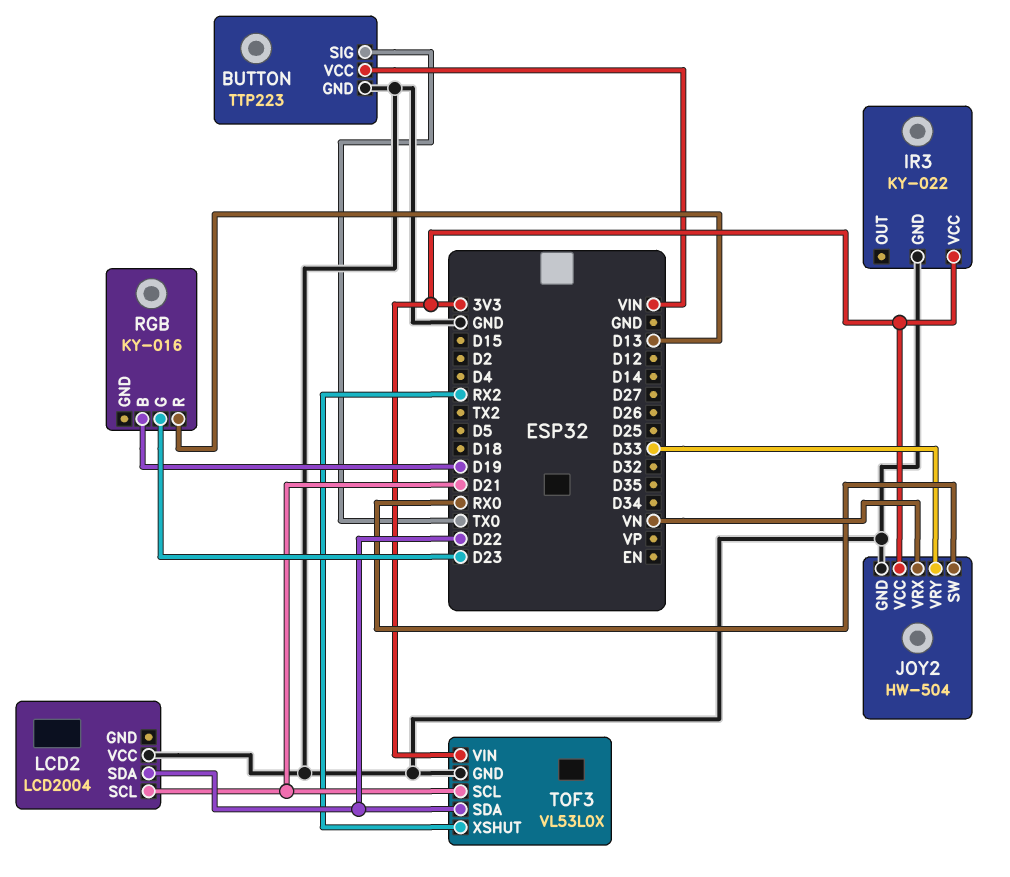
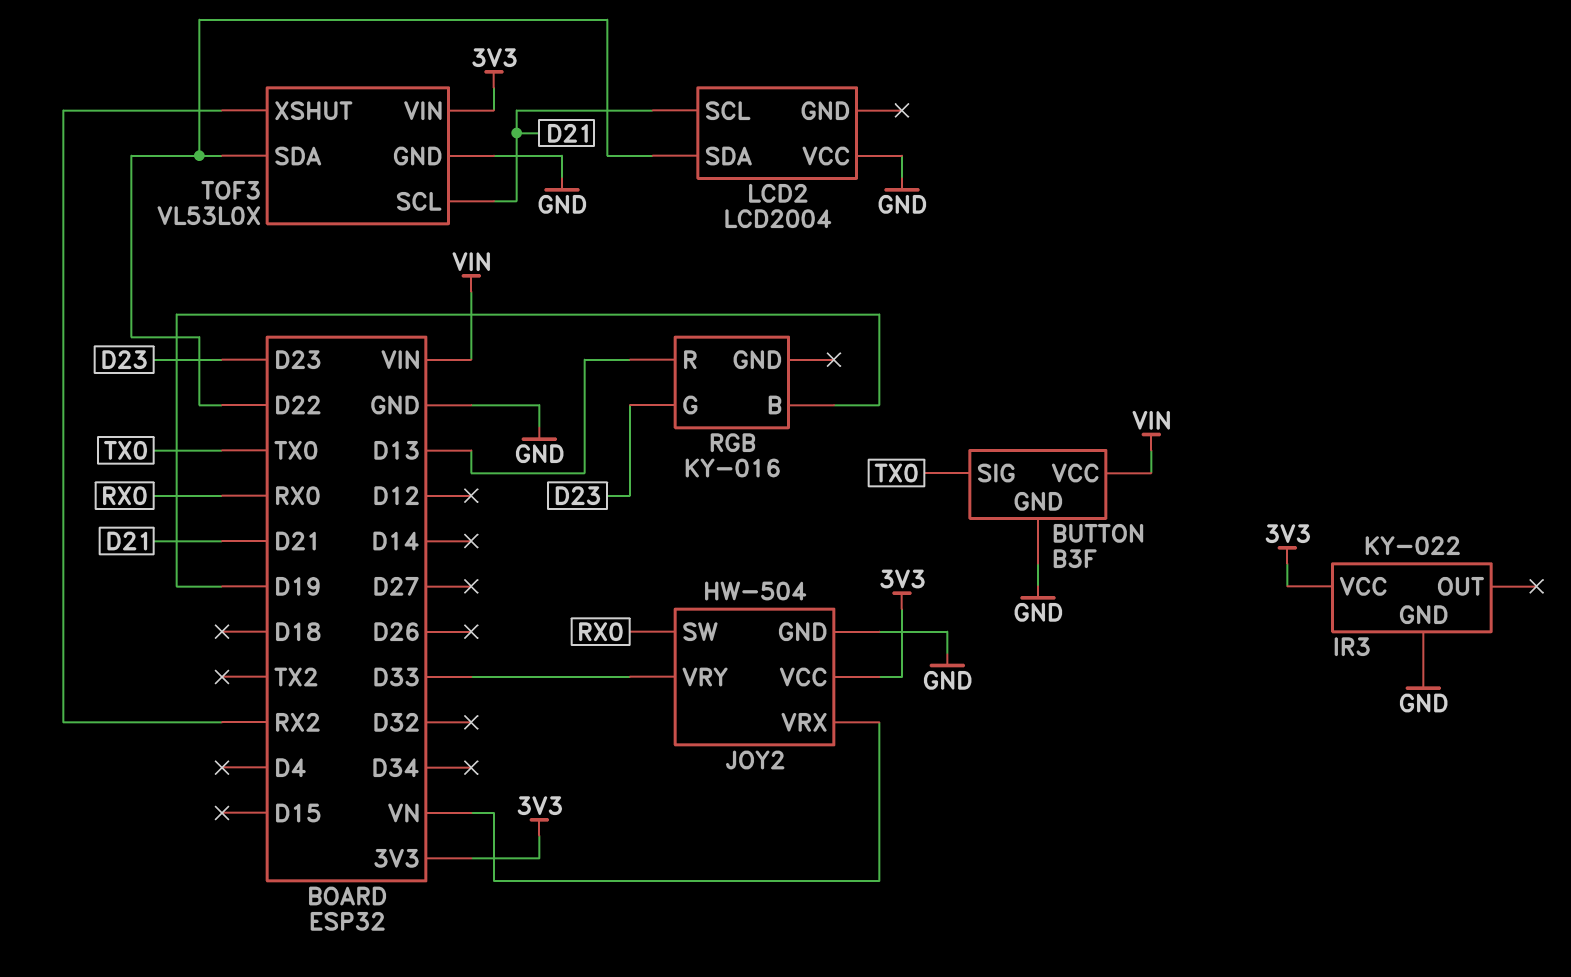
BUTTON: TTP223 -> B3F

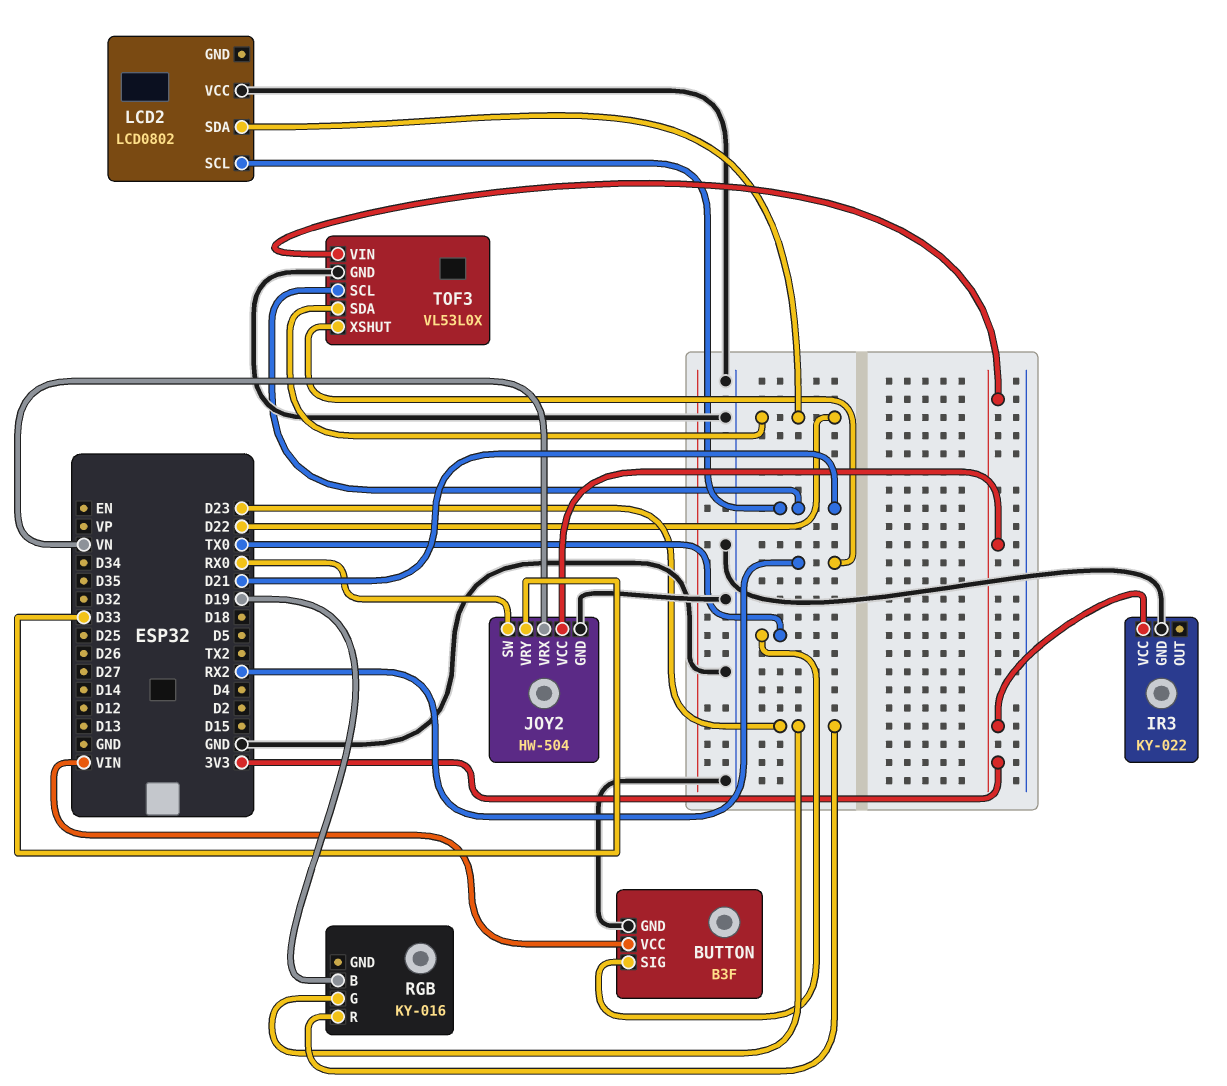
LCD2: LCD2004 -> LCD0802
RGB pin R: D13 -> D23

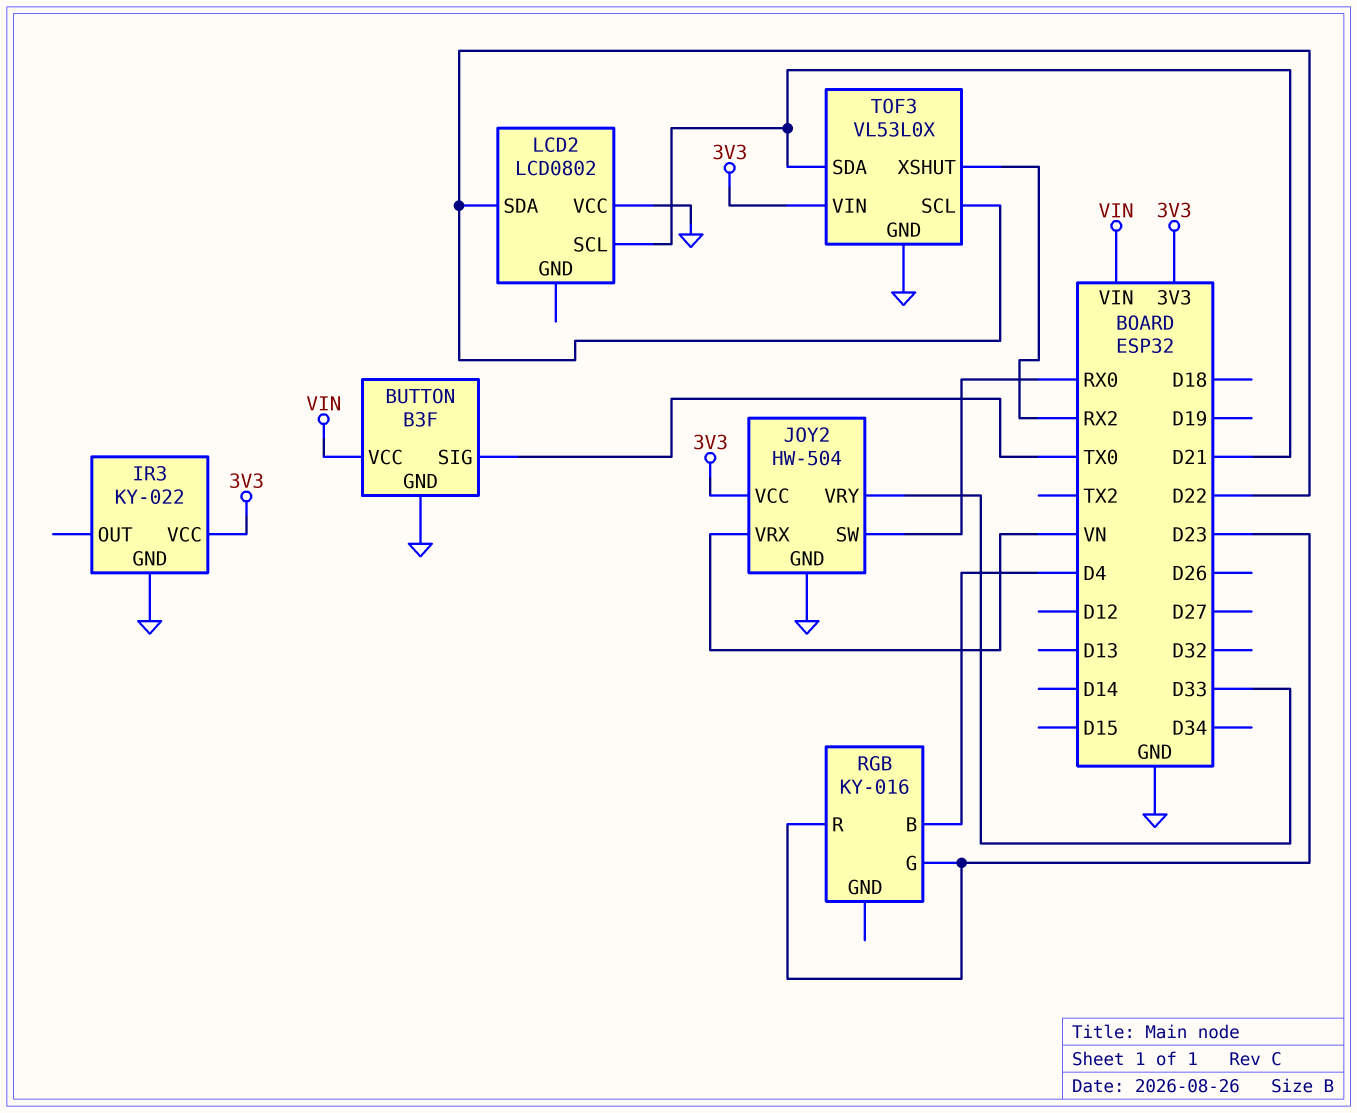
RGB pin B: D19 -> D4
TOF3 pin SCL: D21 -> D22
TOF3 pin SDA: D22 -> D21

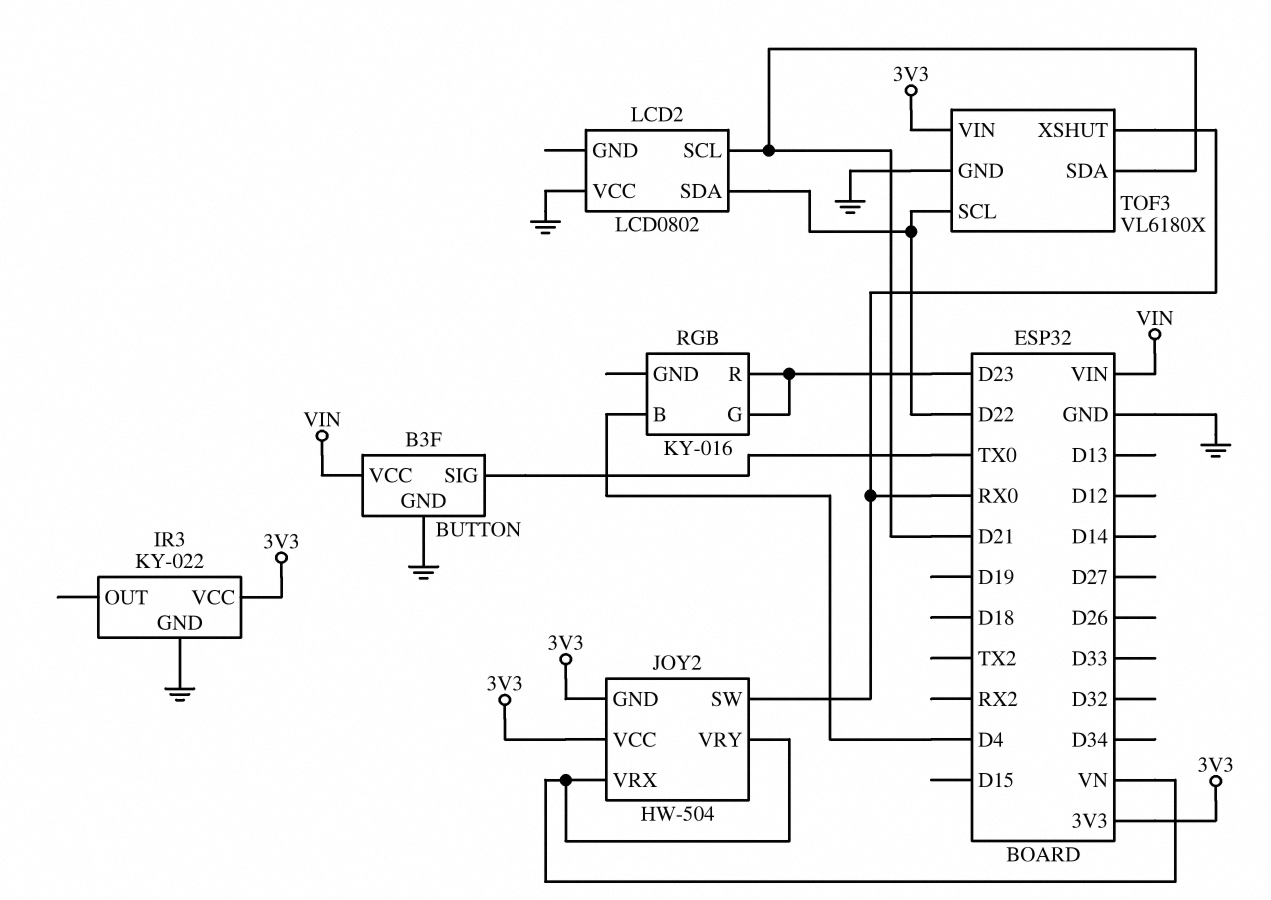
JOY2 pin GND: GND -> 3V3
JOY2 pin VRY: D33 -> VN
TOF3: VL53L0X -> VL6180X
TOF3 pin XSHUT: RX2 -> RX0

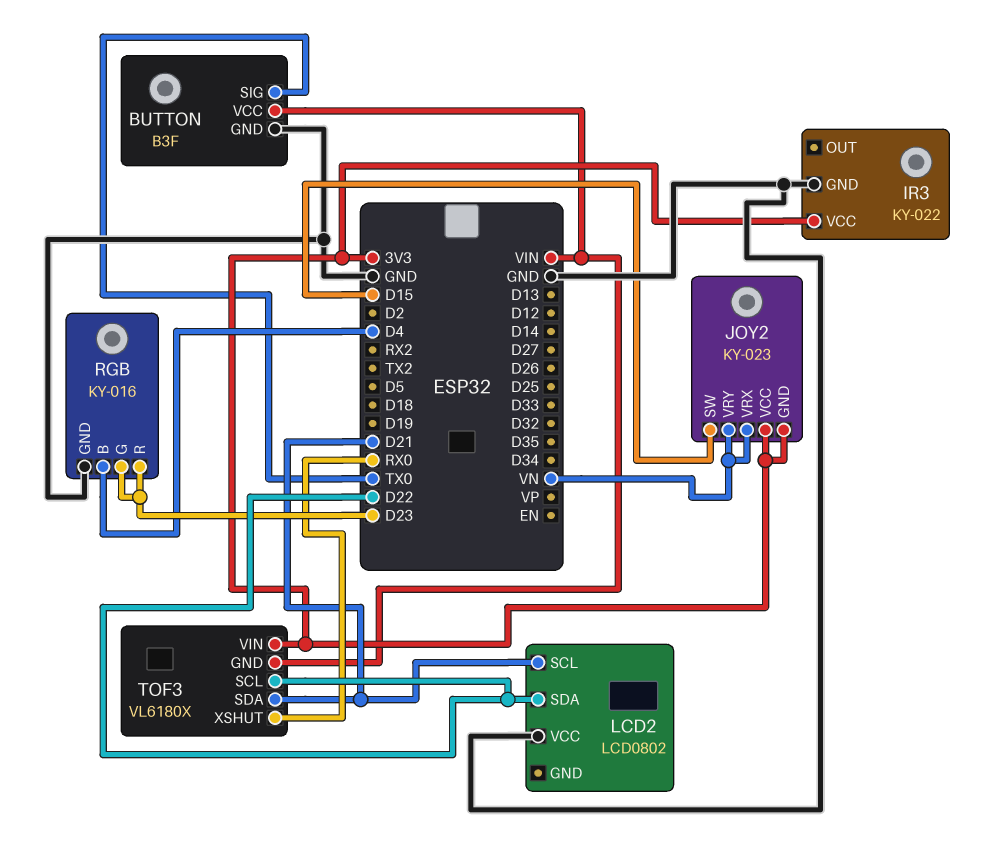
JOY2: HW-504 -> KY-023
JOY2 pin SW: RX0 -> D15
RGB pin GND: none -> GND
TOF3 pin GND: GND -> VIN

